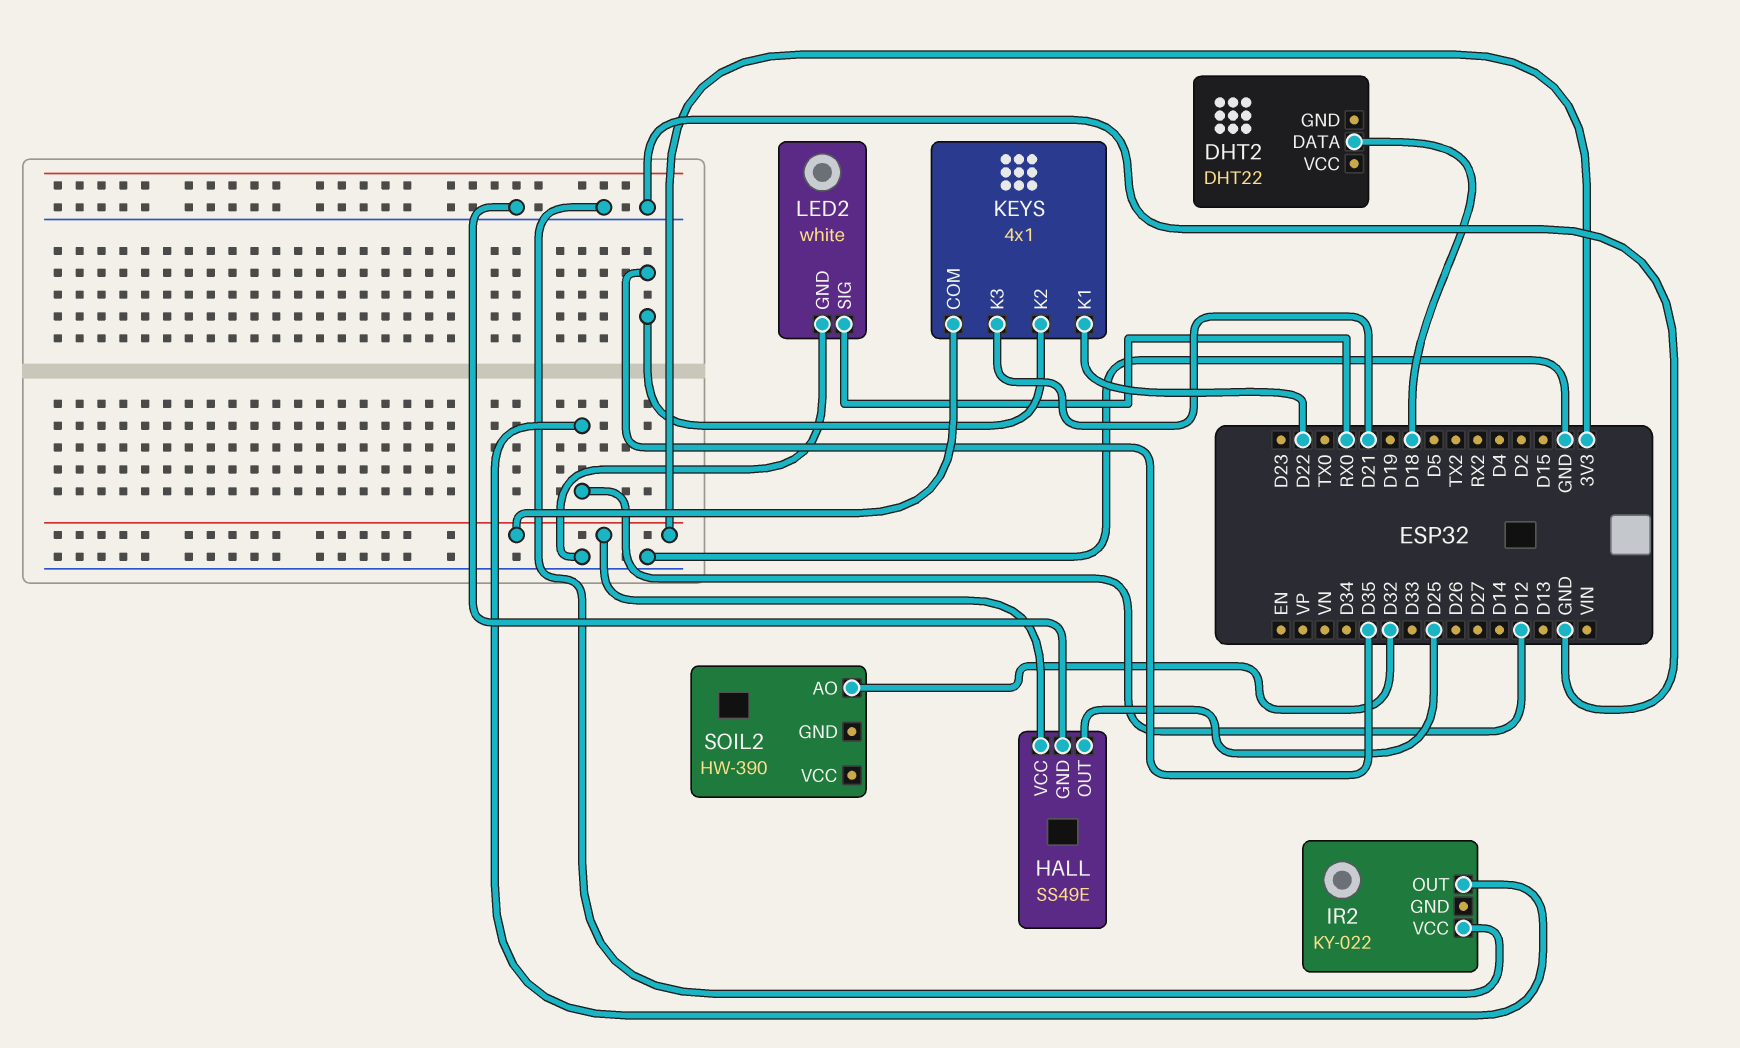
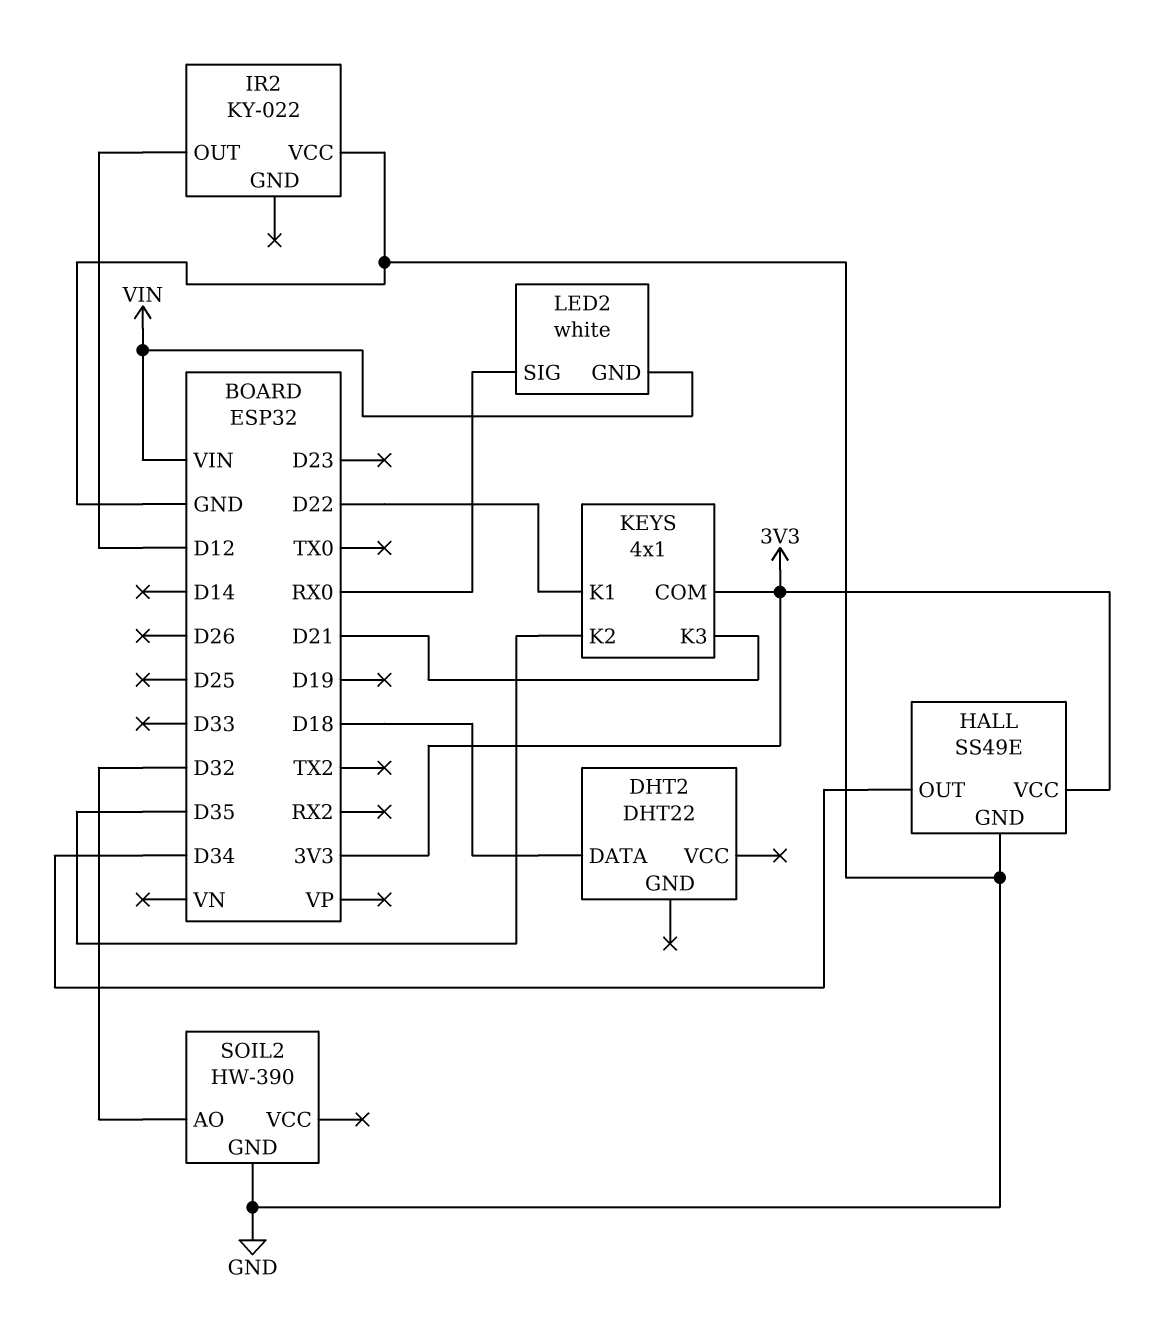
HALL pin OUT: D25 -> D34
LED2 pin GND: GND -> VIN
SOIL2 pin GND: none -> GND

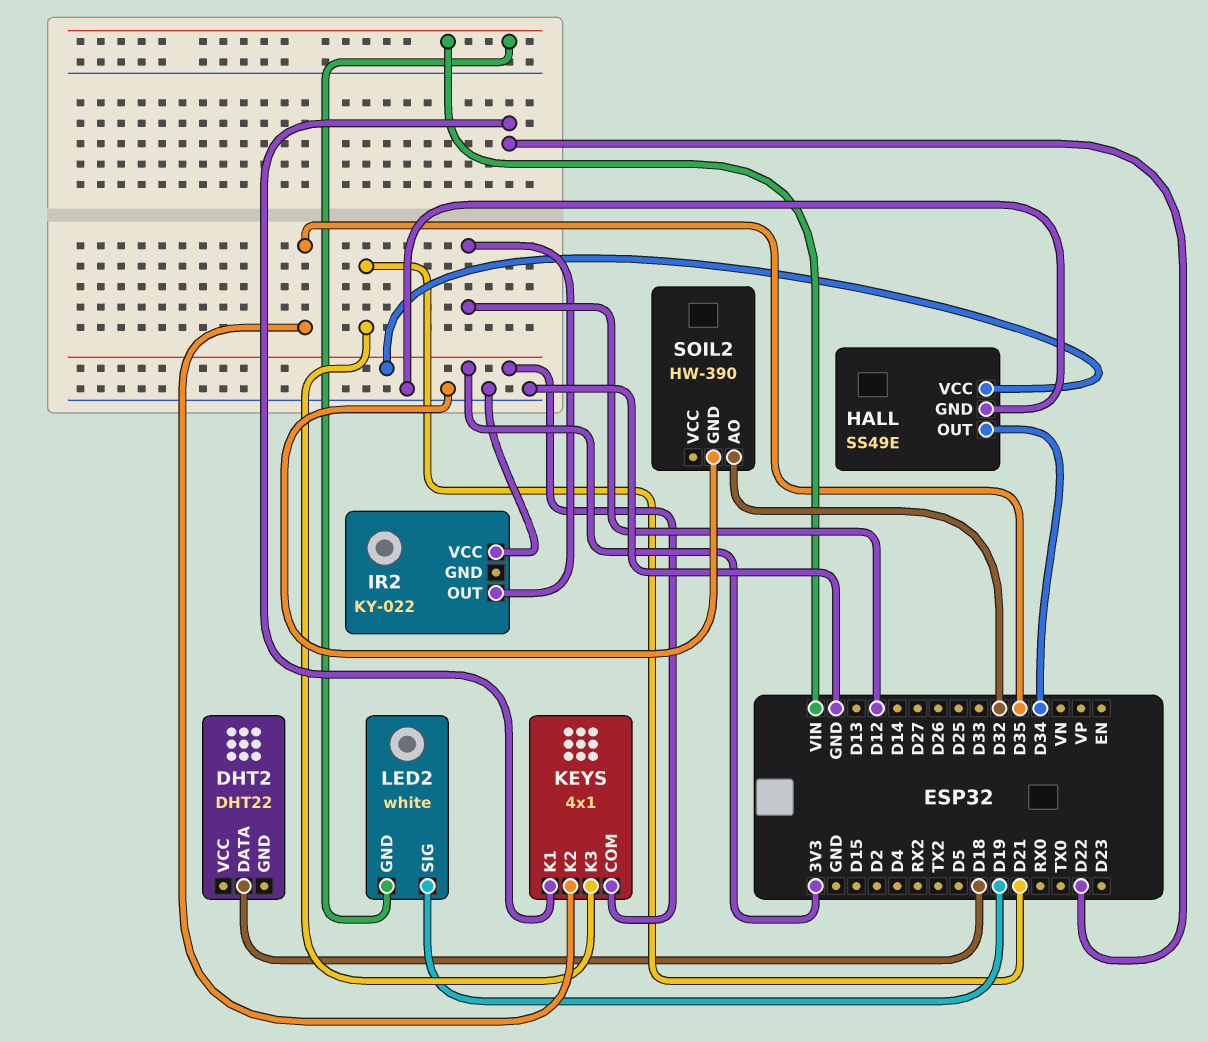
LED2 pin SIG: RX0 -> D19

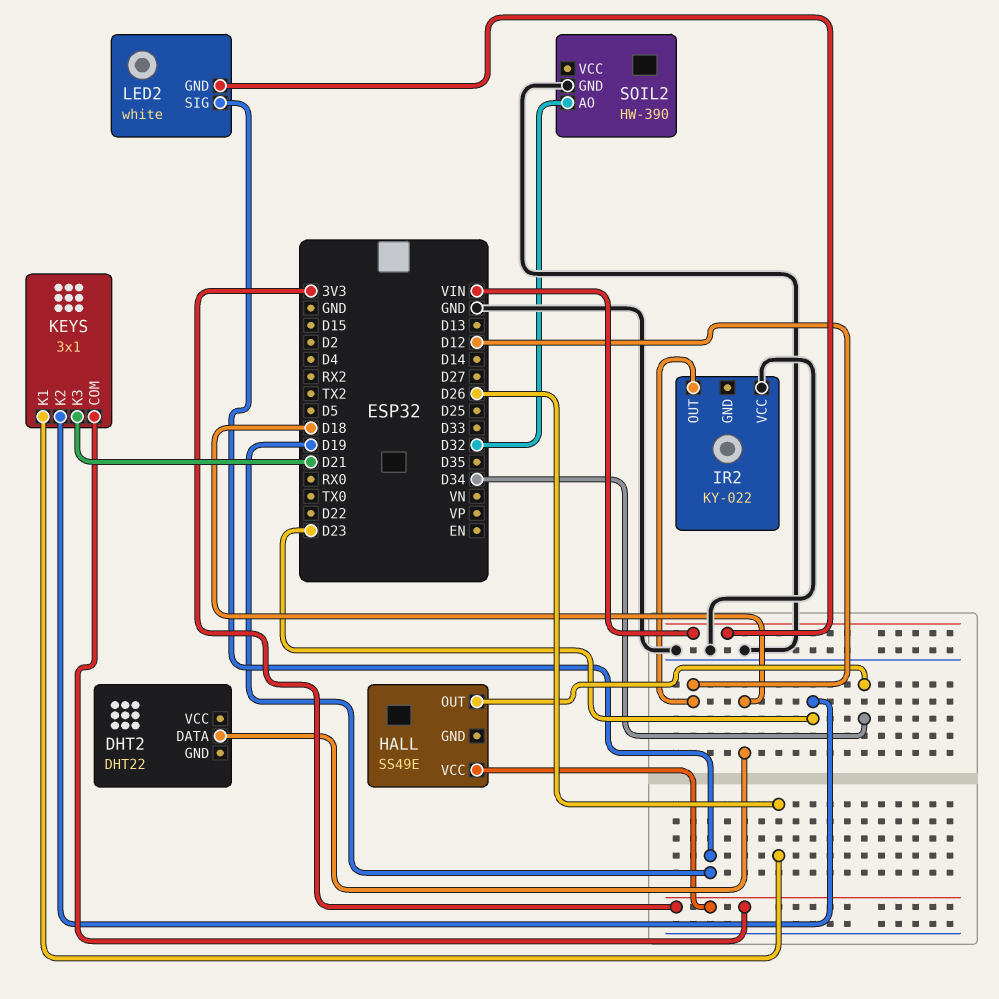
HALL pin GND: GND -> none
KEYS: 4x1 -> 3x1
KEYS pin K1: D22 -> D26
KEYS pin K2: D35 -> D23

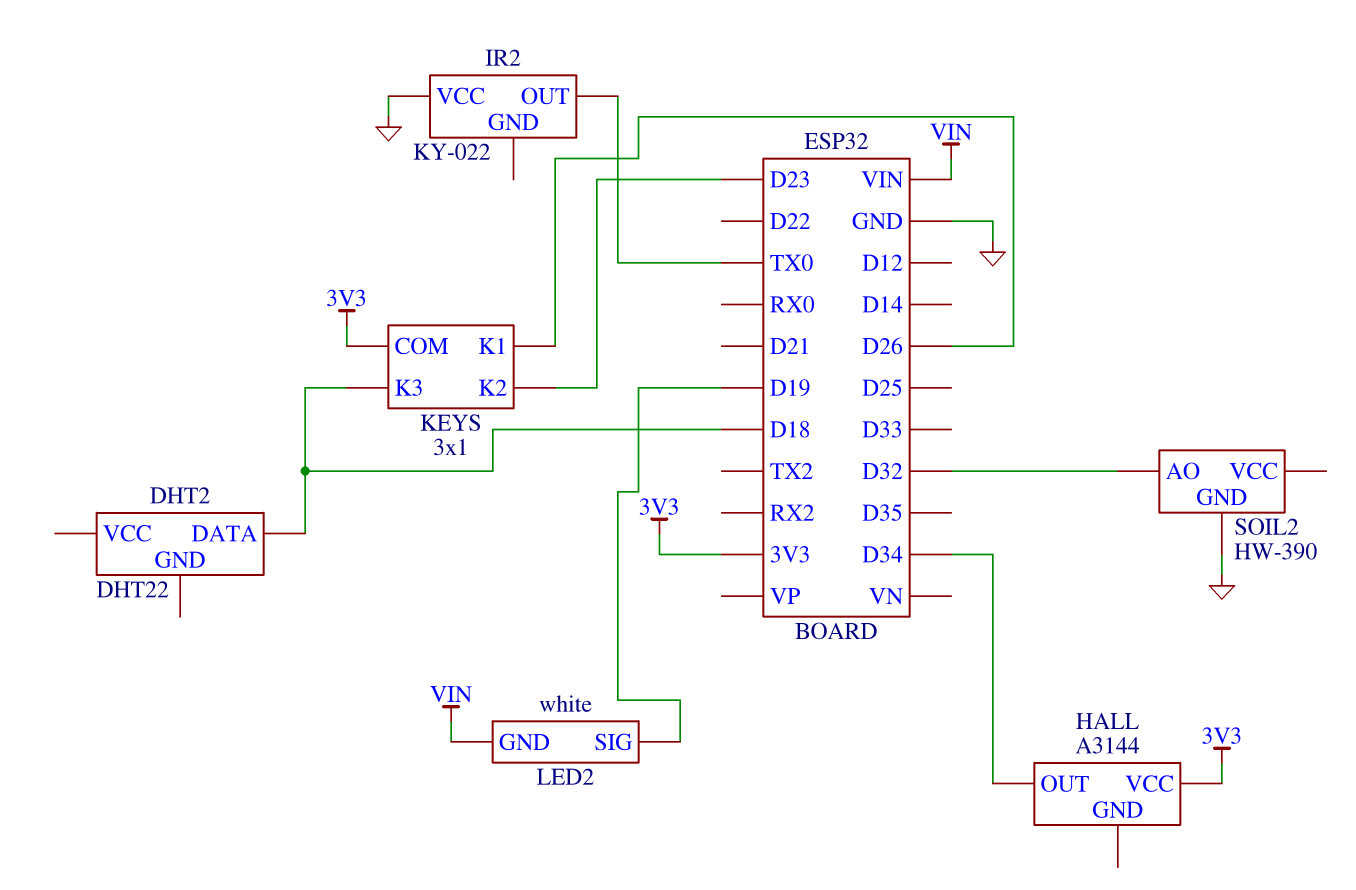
HALL: SS49E -> A3144
IR2 pin OUT: D12 -> TX0
KEYS pin K3: D21 -> D18

